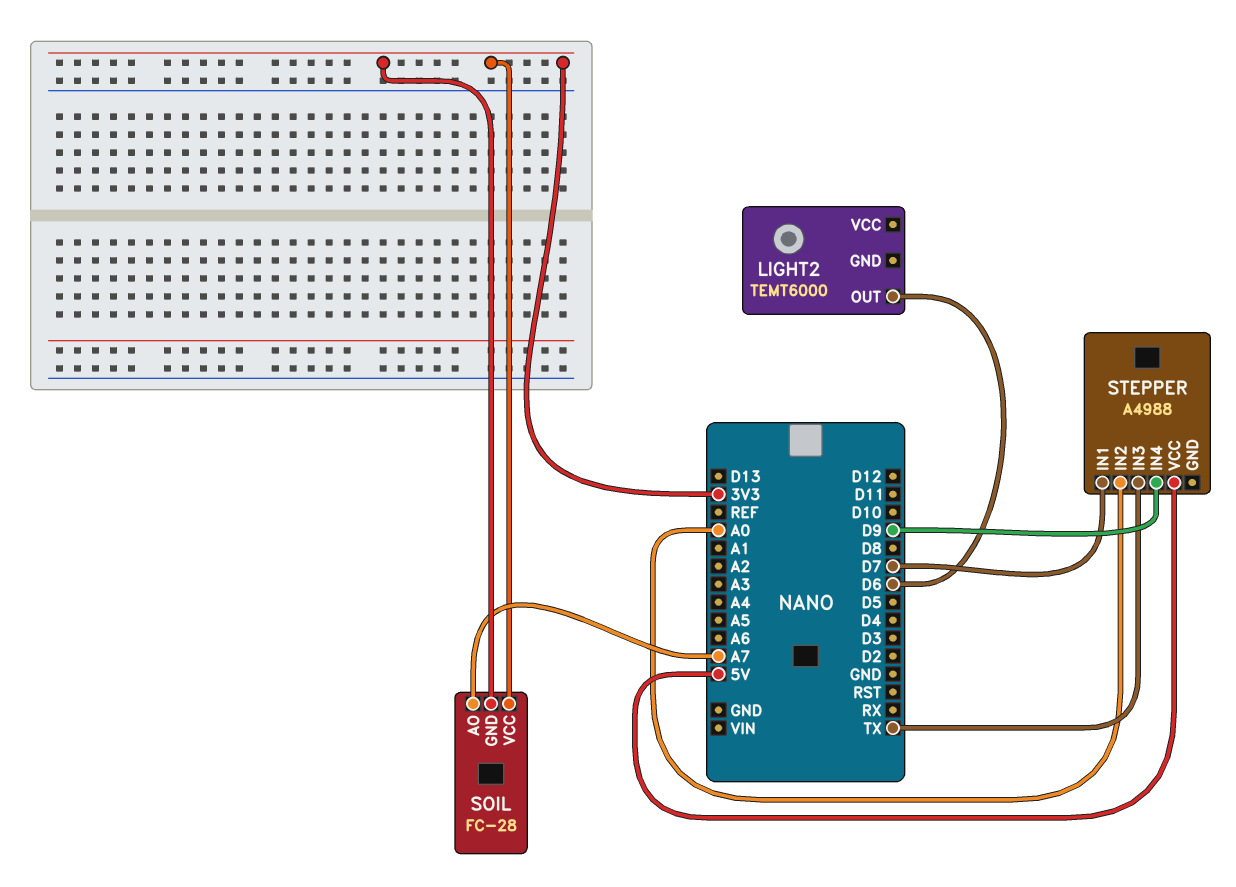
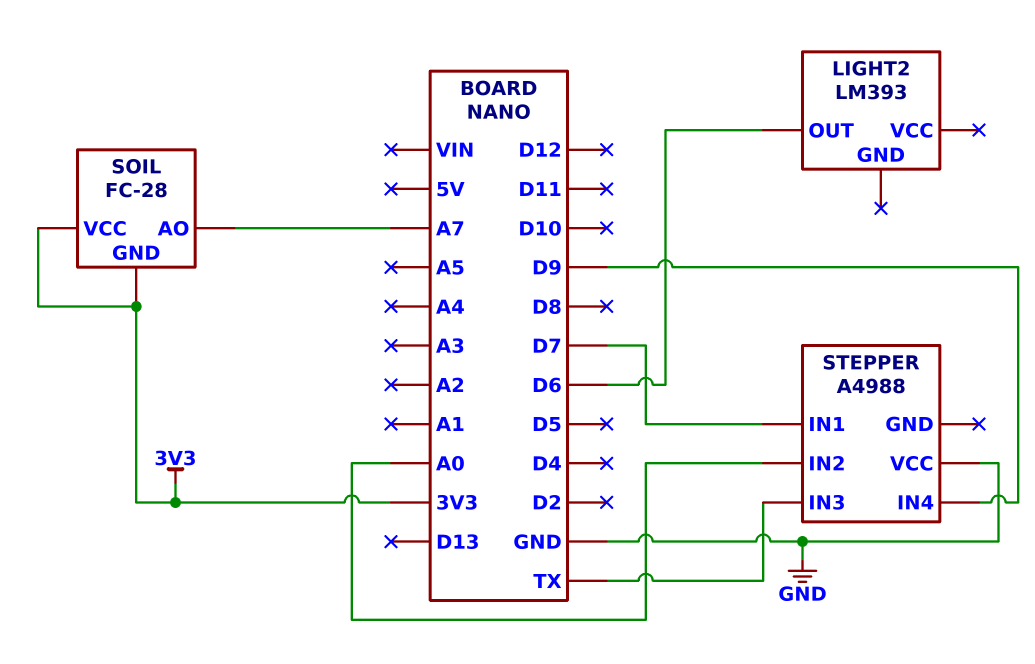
LIGHT2: TEMT6000 -> LM393
STEPPER pin VCC: 5V -> GND

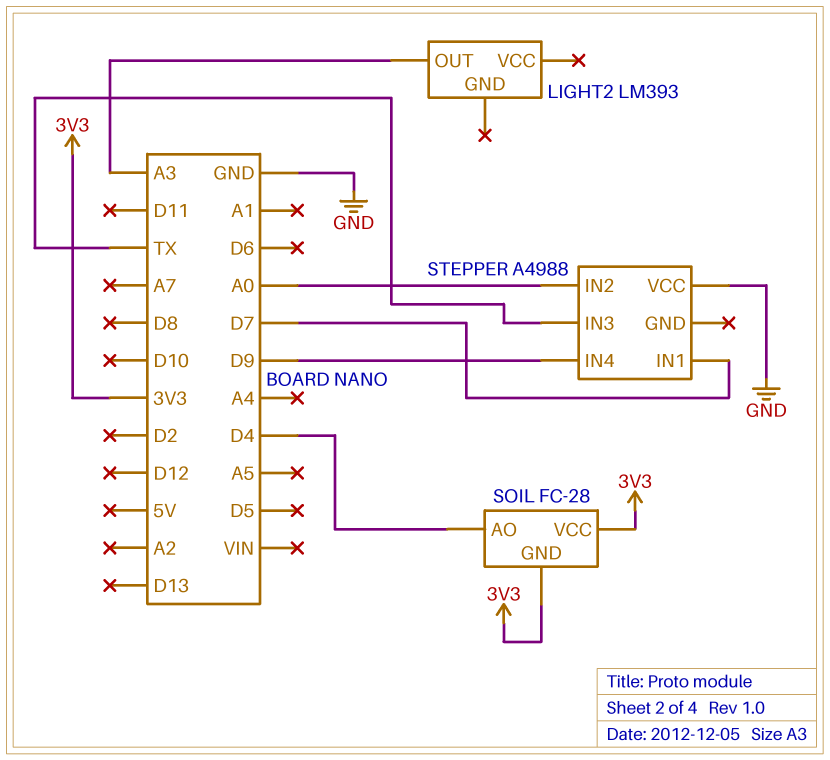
LIGHT2 pin OUT: D6 -> A3
SOIL pin AO: A7 -> D4

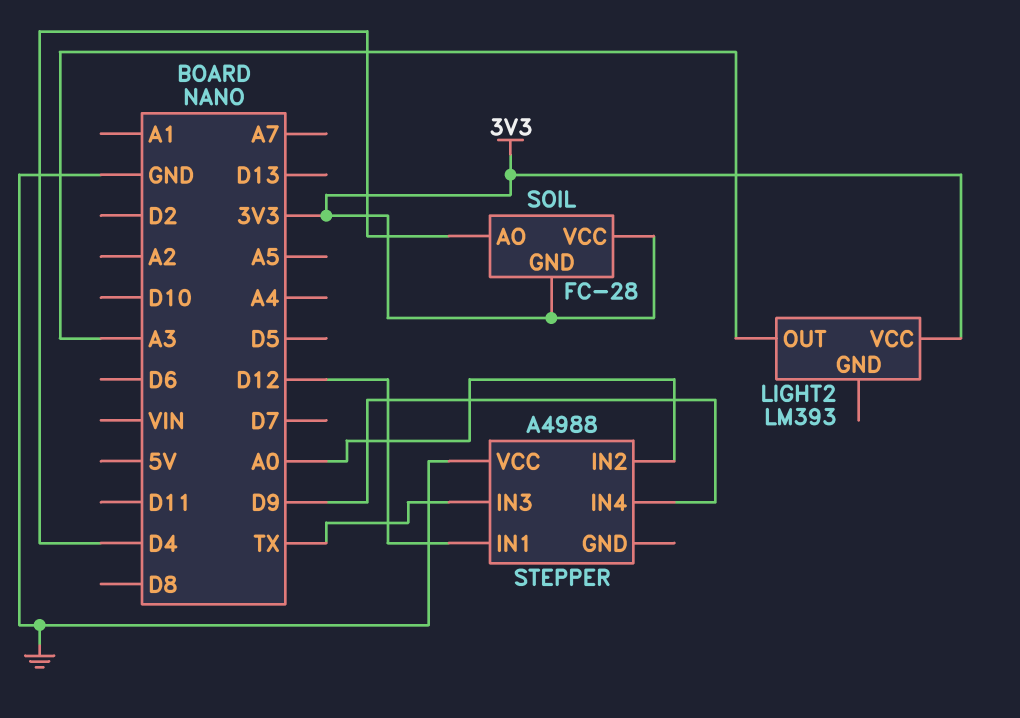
LIGHT2 pin VCC: none -> 3V3
STEPPER pin IN1: D7 -> D12

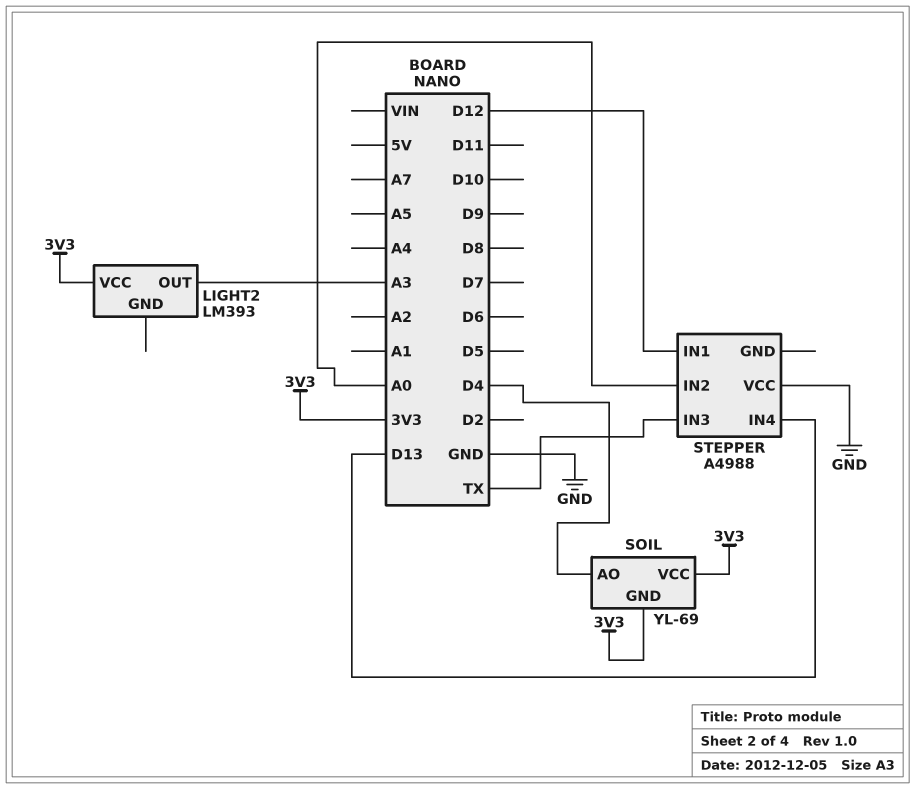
SOIL: FC-28 -> YL-69
STEPPER pin IN4: D9 -> D13

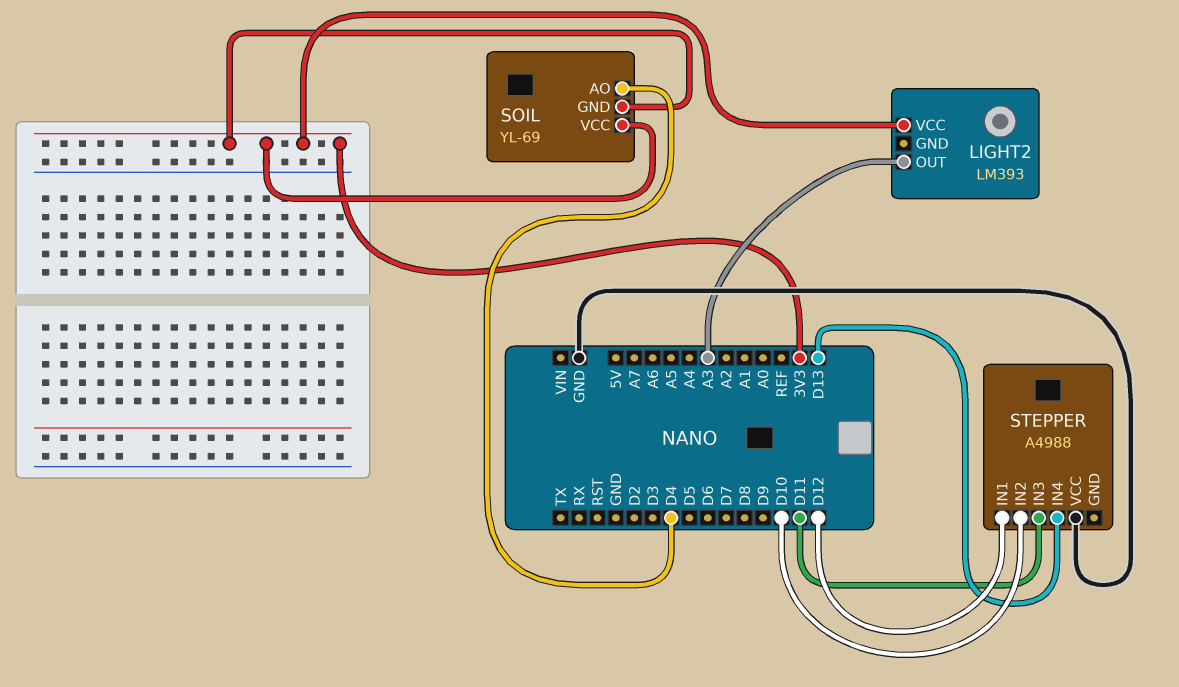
STEPPER pin IN2: A0 -> D10
STEPPER pin IN3: TX -> D11

